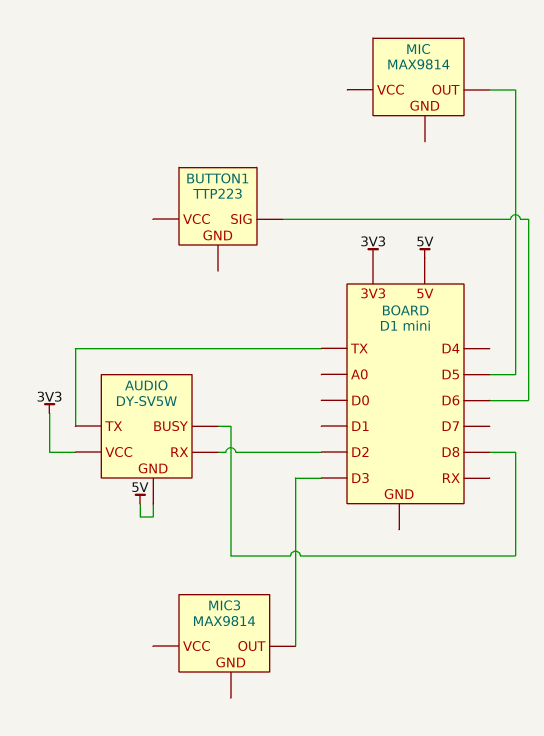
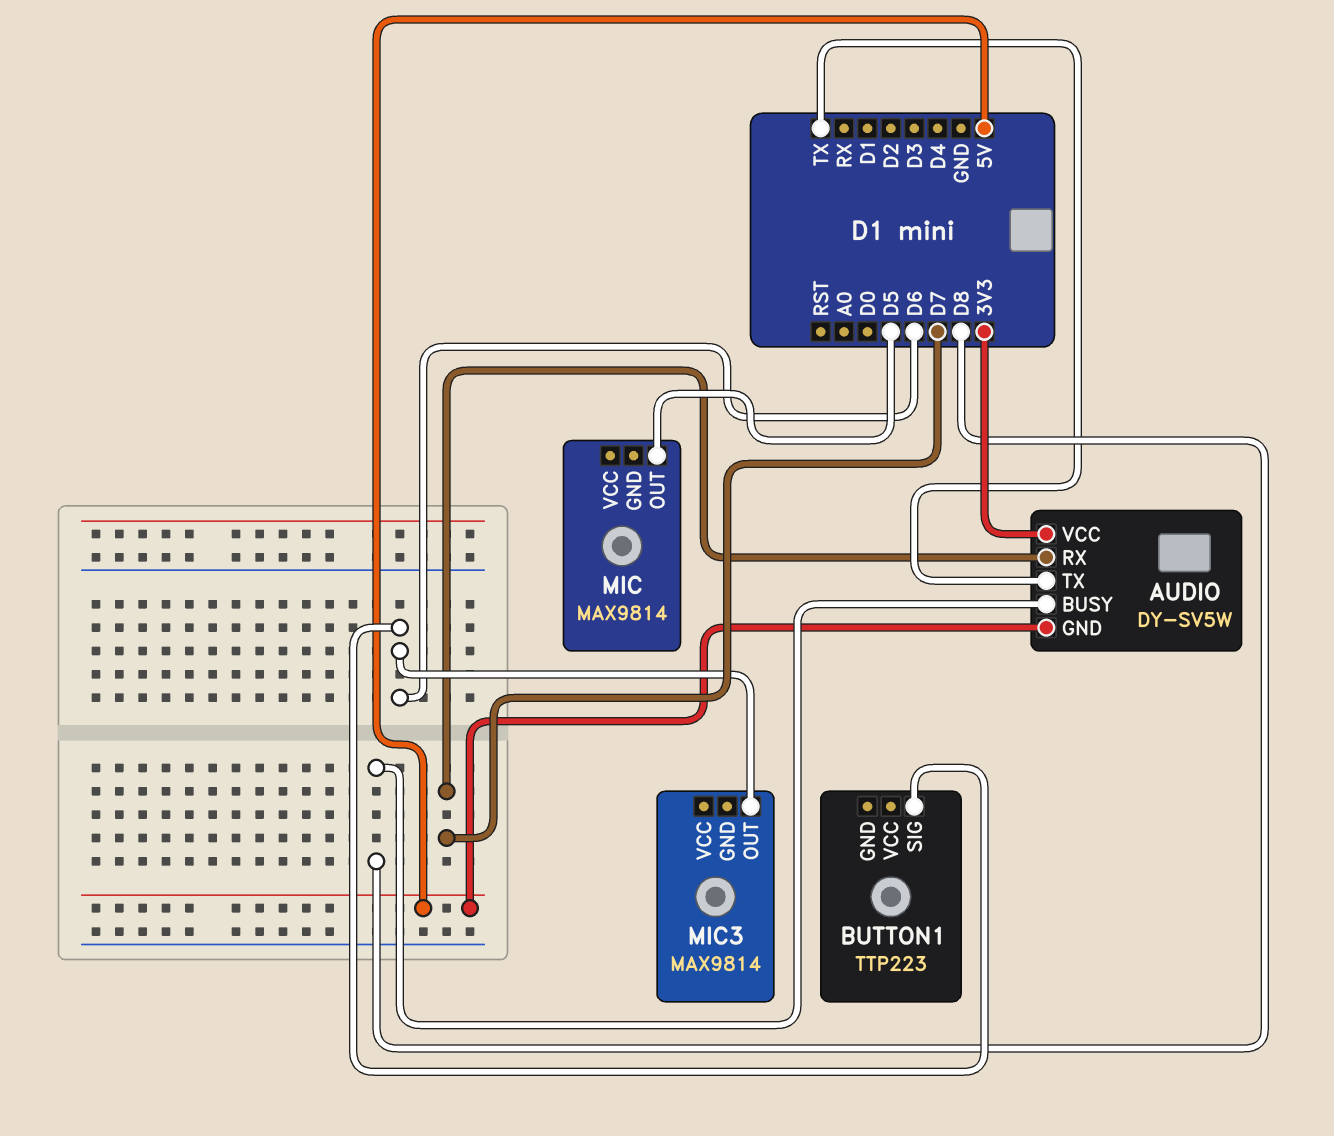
AUDIO pin RX: D2 -> D7
MIC3 pin OUT: D3 -> D6

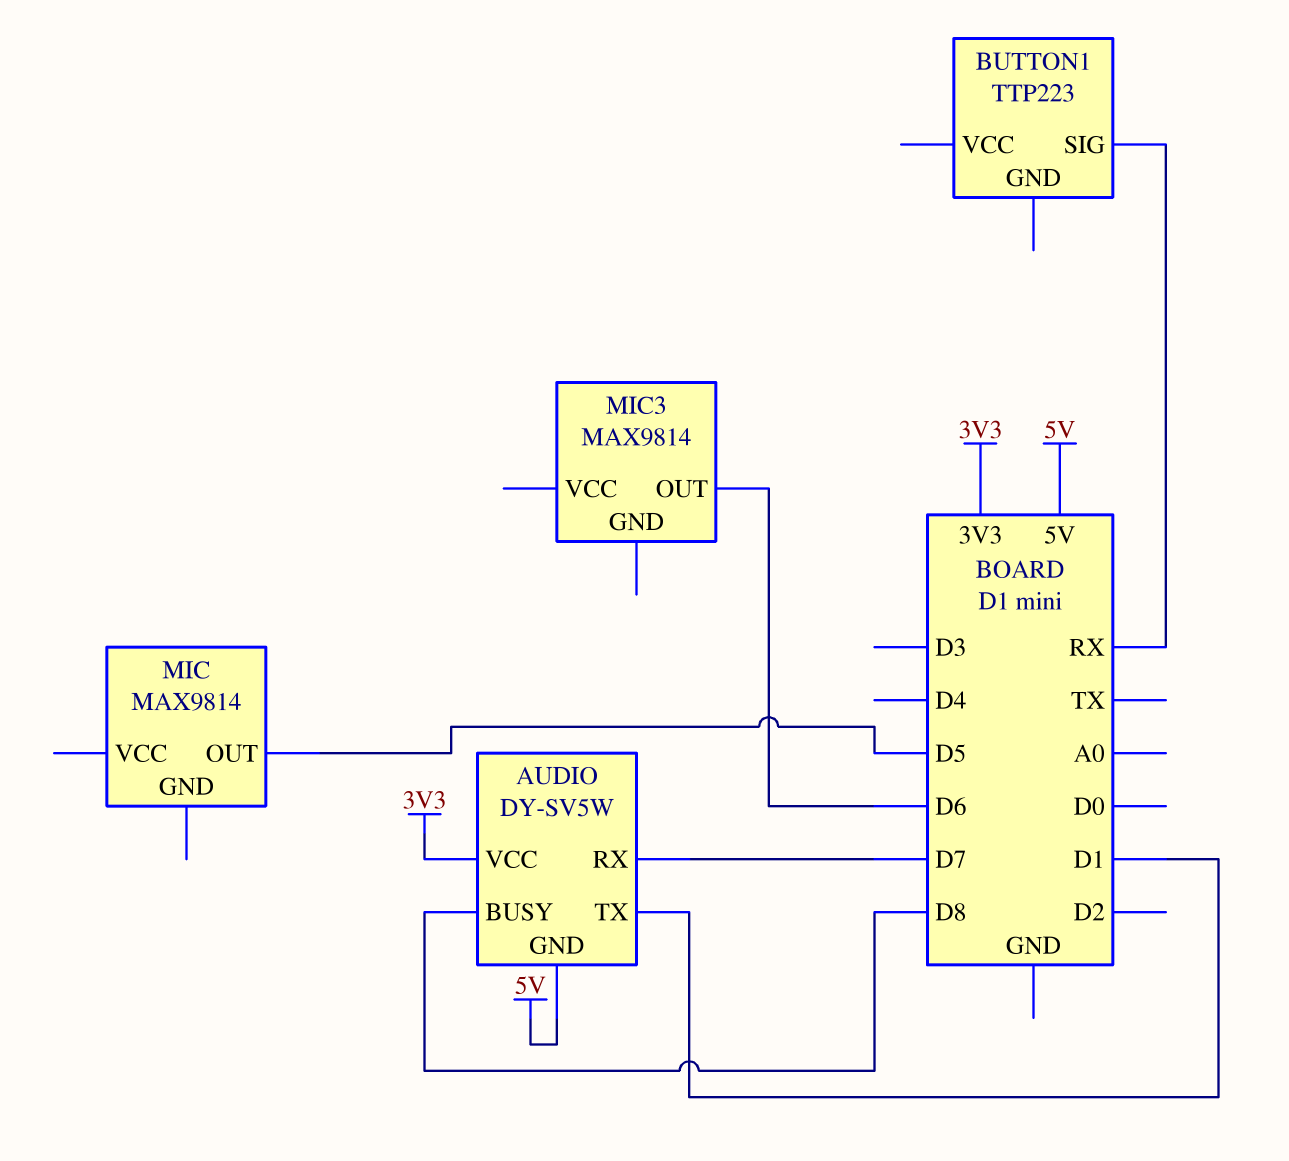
AUDIO pin TX: TX -> D1
BUTTON1 pin SIG: D6 -> RX

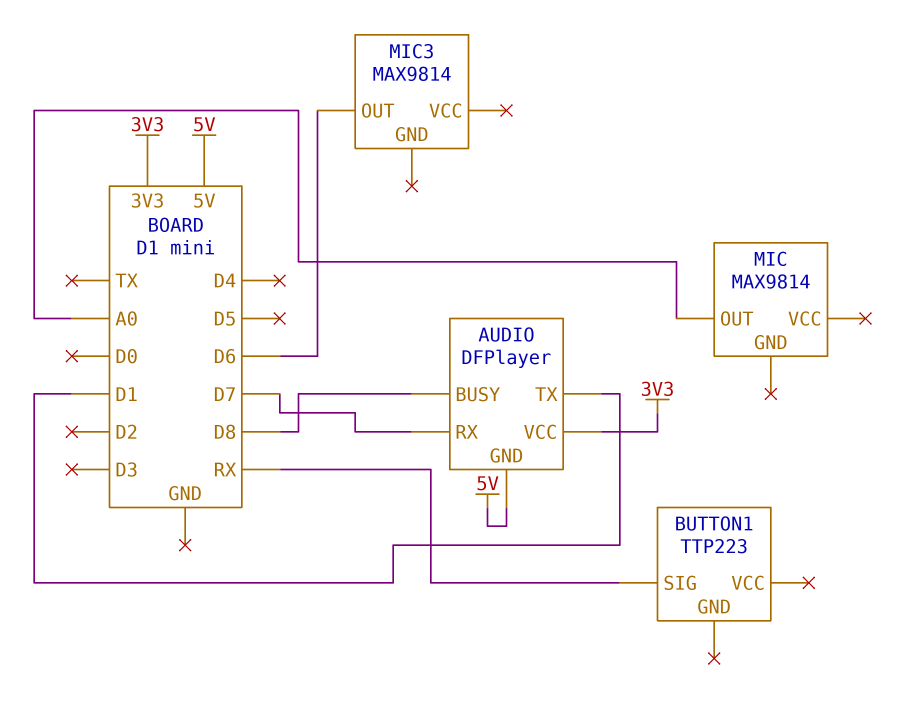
AUDIO: DY-SV5W -> DFPlayer
MIC pin OUT: D5 -> A0

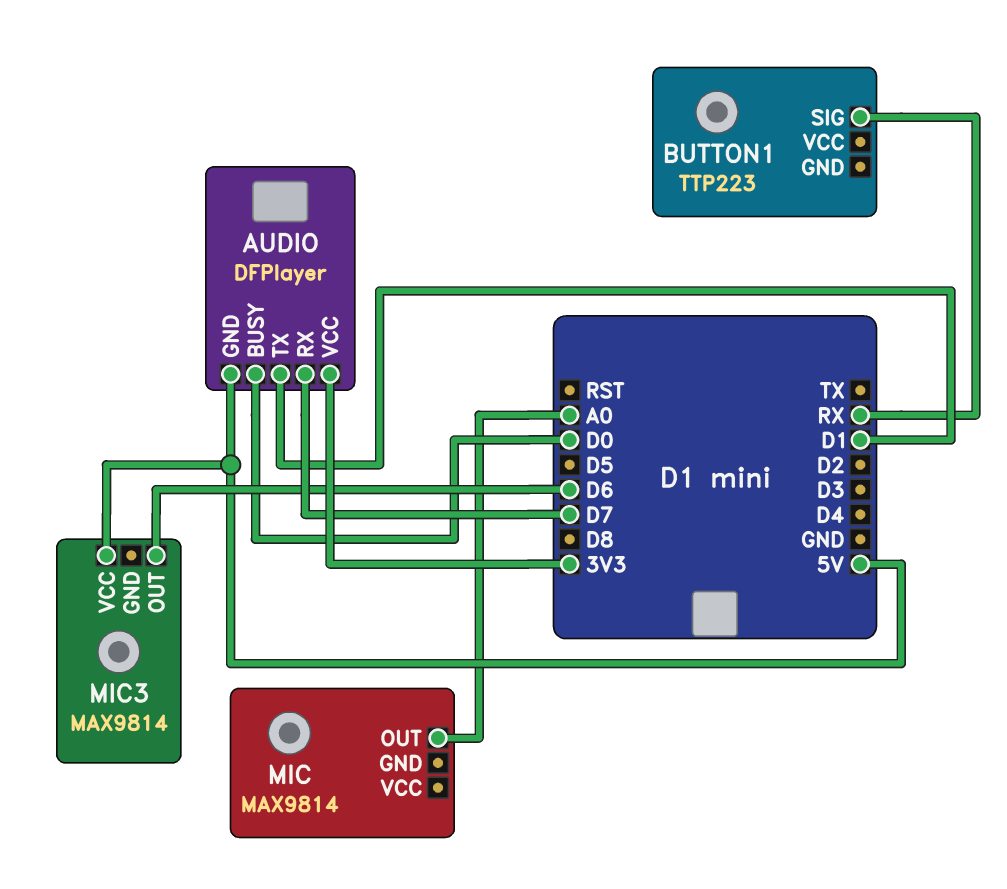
AUDIO pin BUSY: D8 -> D0
MIC3 pin VCC: none -> 5V

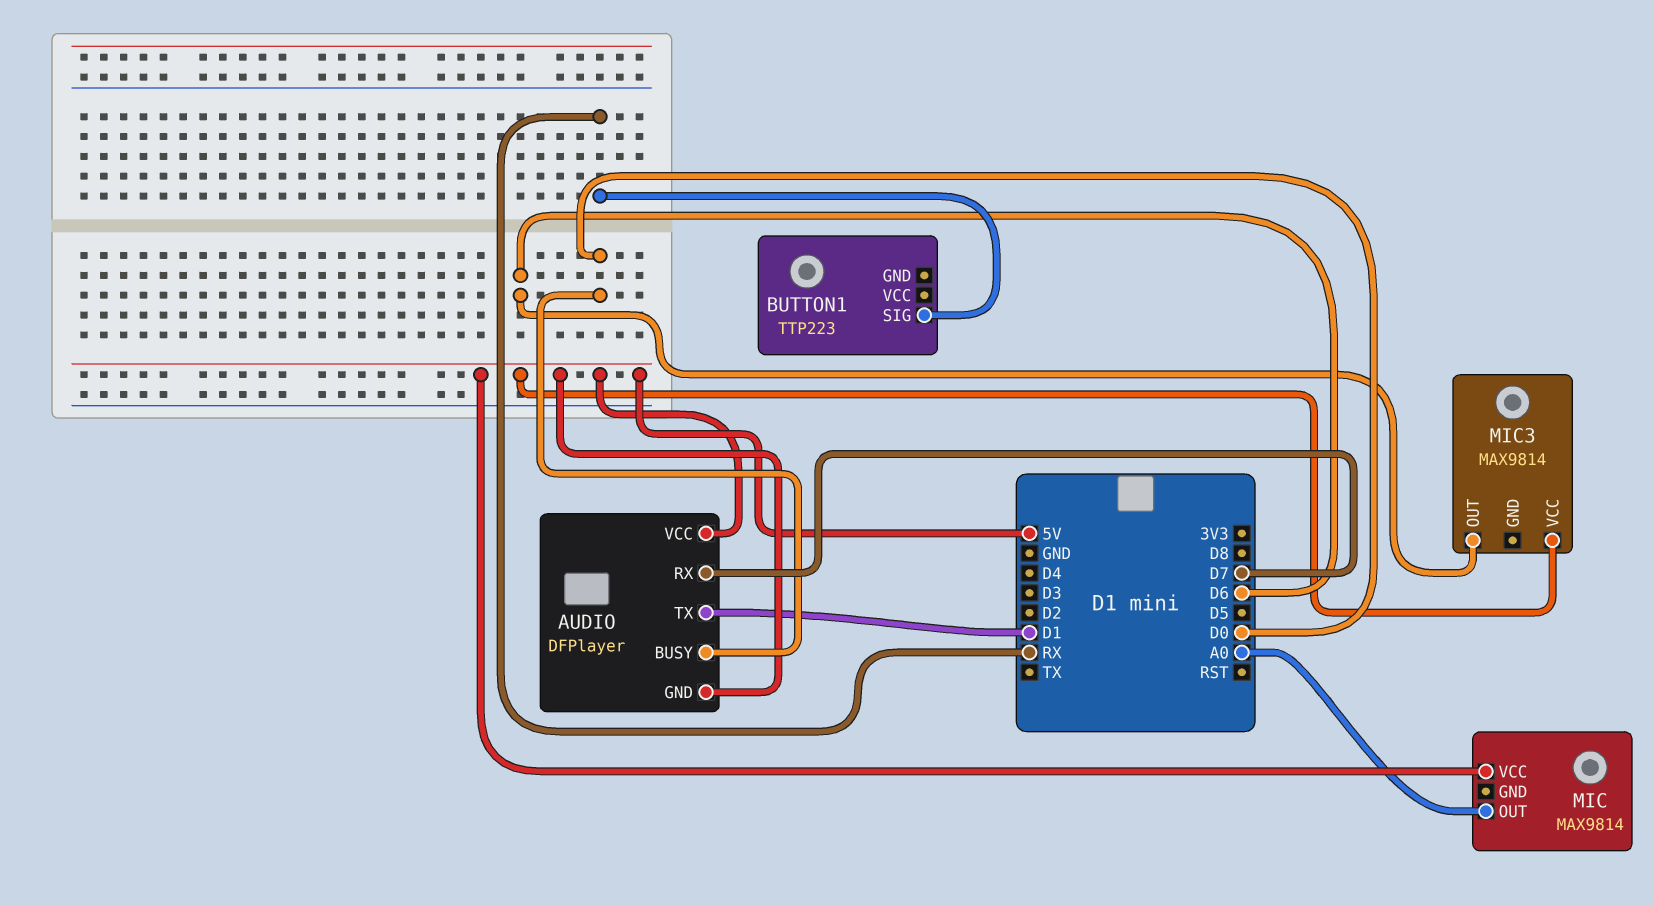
AUDIO pin VCC: 3V3 -> 5V
MIC pin VCC: none -> 5V

